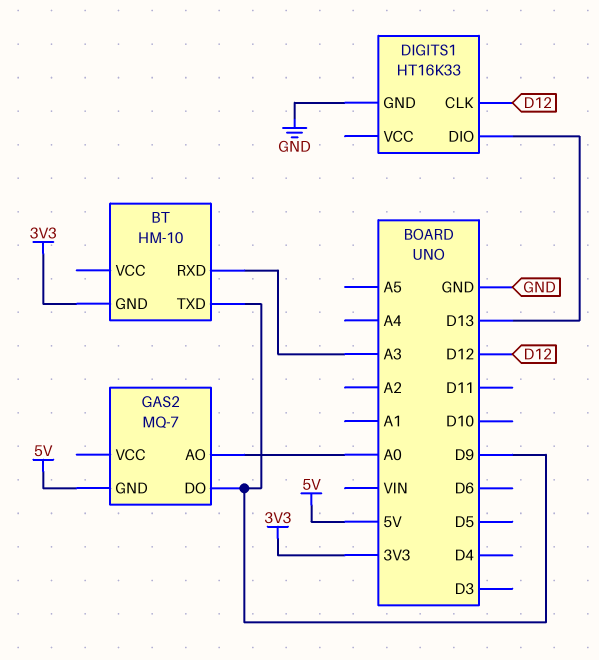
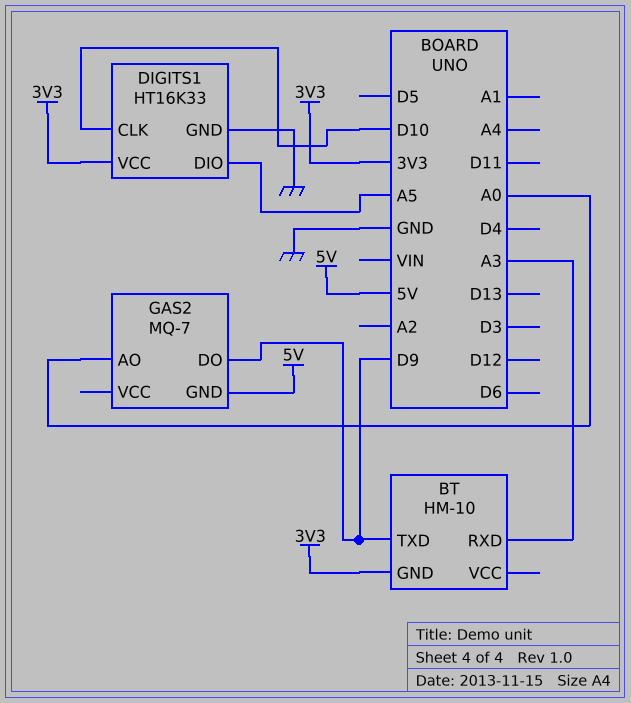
DIGITS1 pin CLK: D12 -> D10
DIGITS1 pin DIO: D13 -> A5
DIGITS1 pin VCC: none -> 3V3

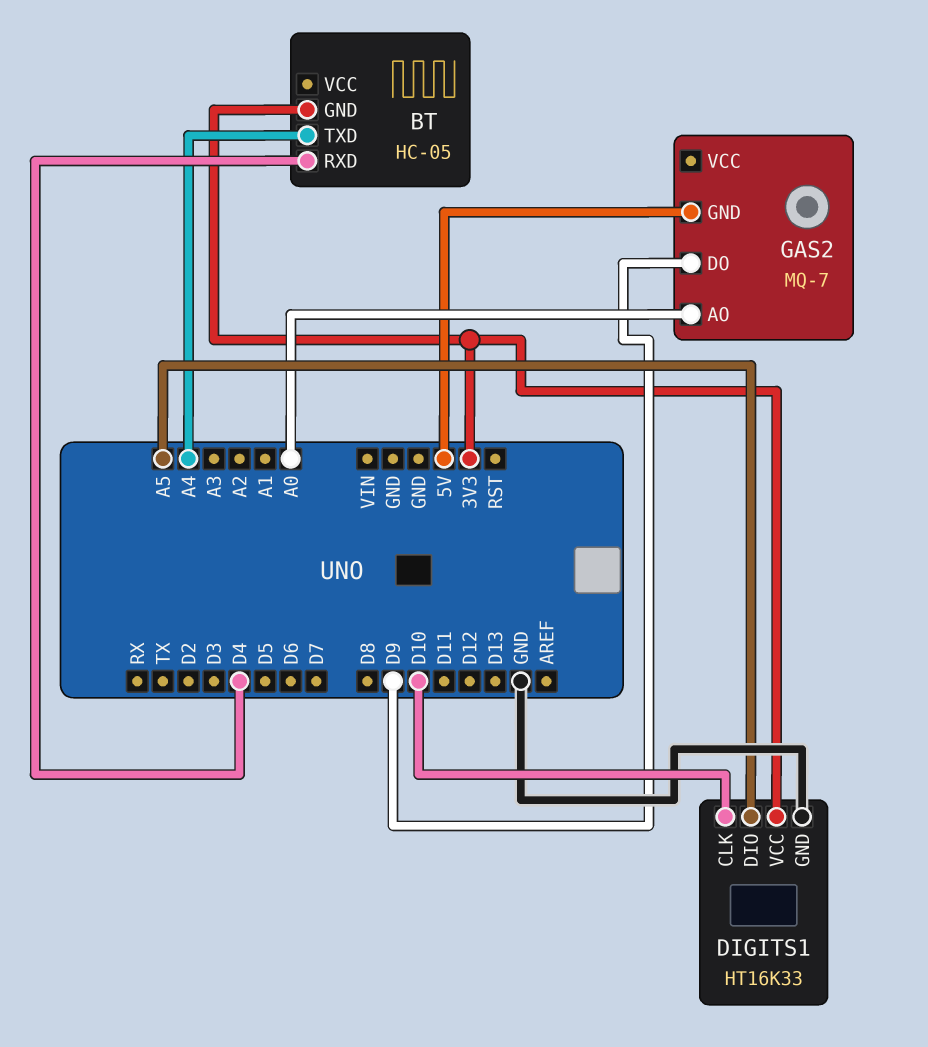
BT: HM-10 -> HC-05
BT pin RXD: A3 -> D4
BT pin TXD: D9 -> A4

